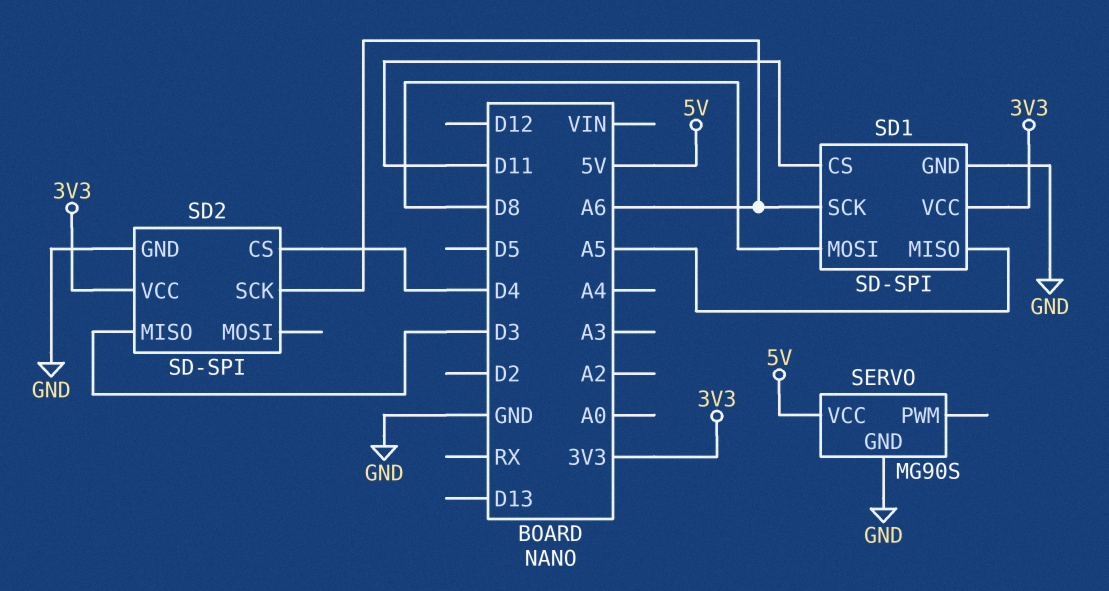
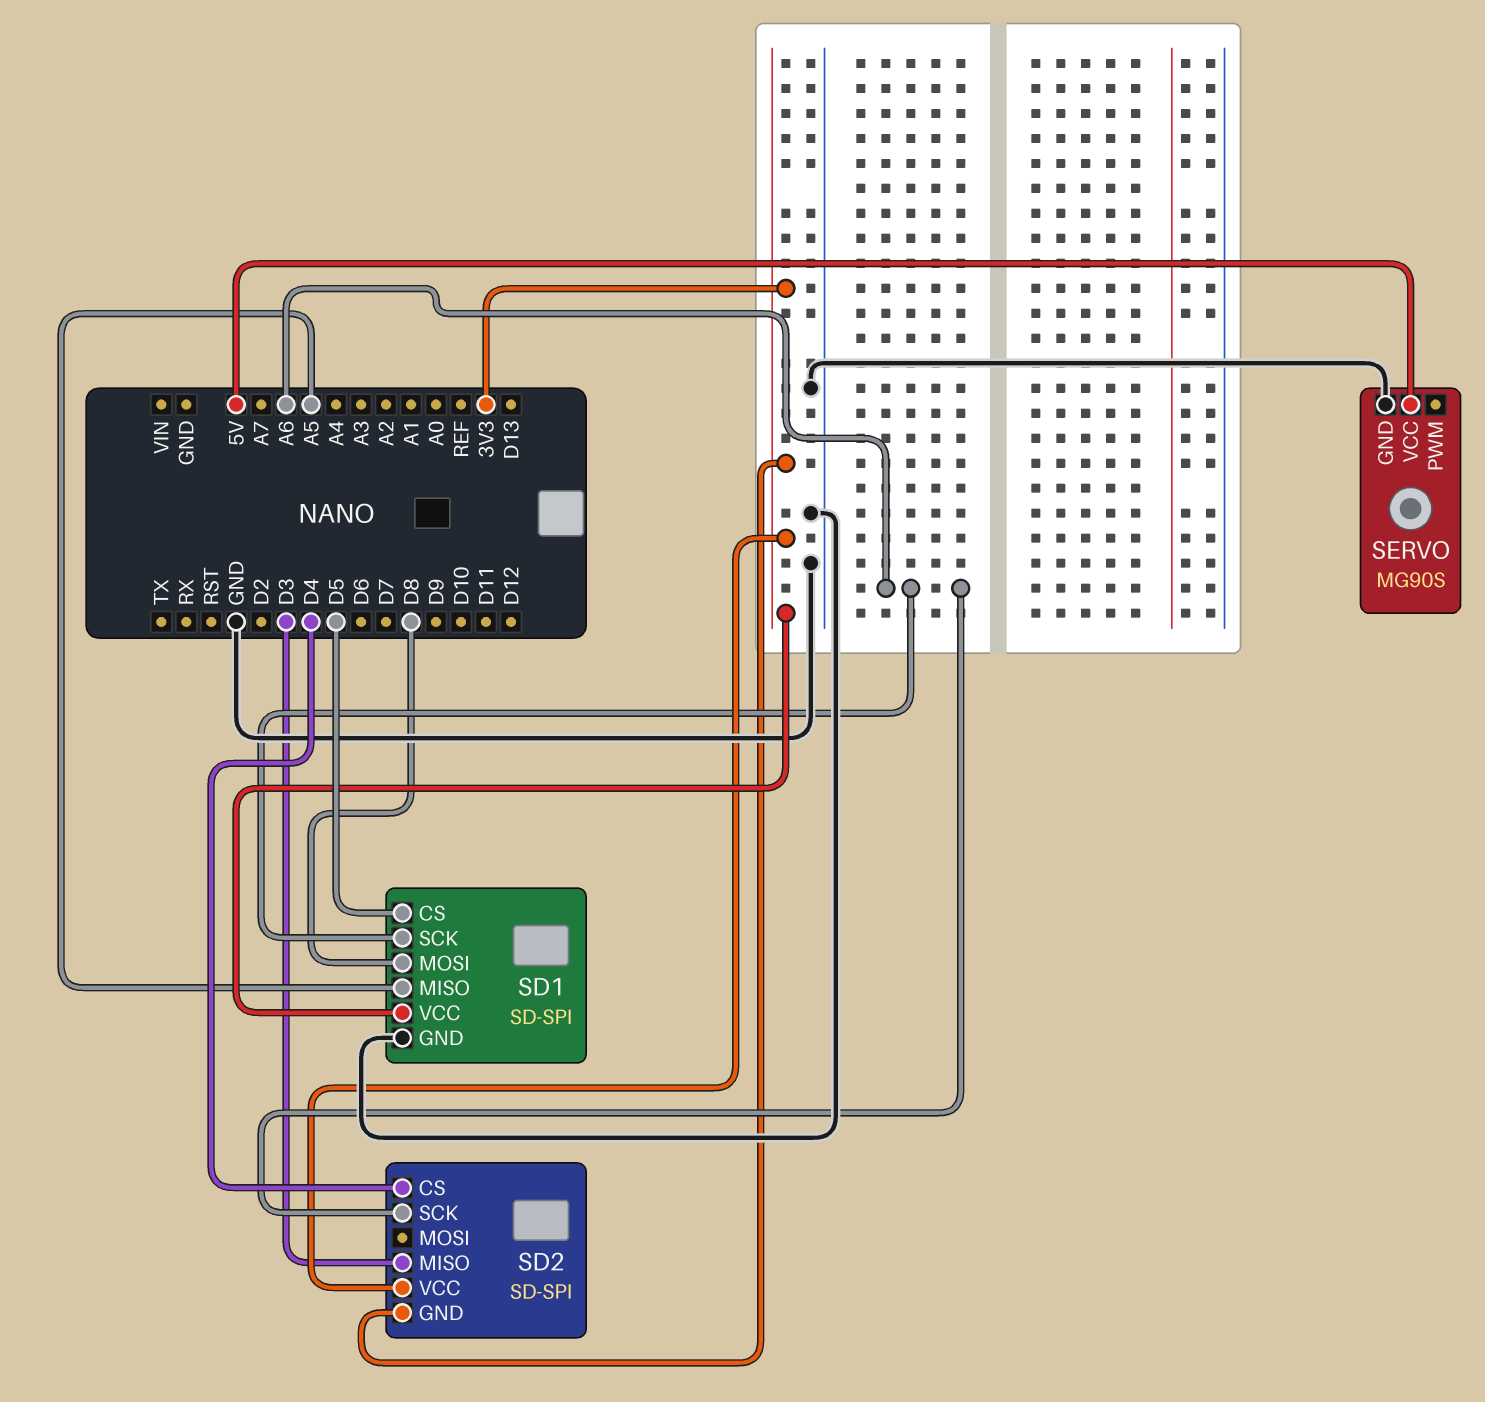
SD1 pin CS: D11 -> D5
SD2 pin GND: GND -> 3V3

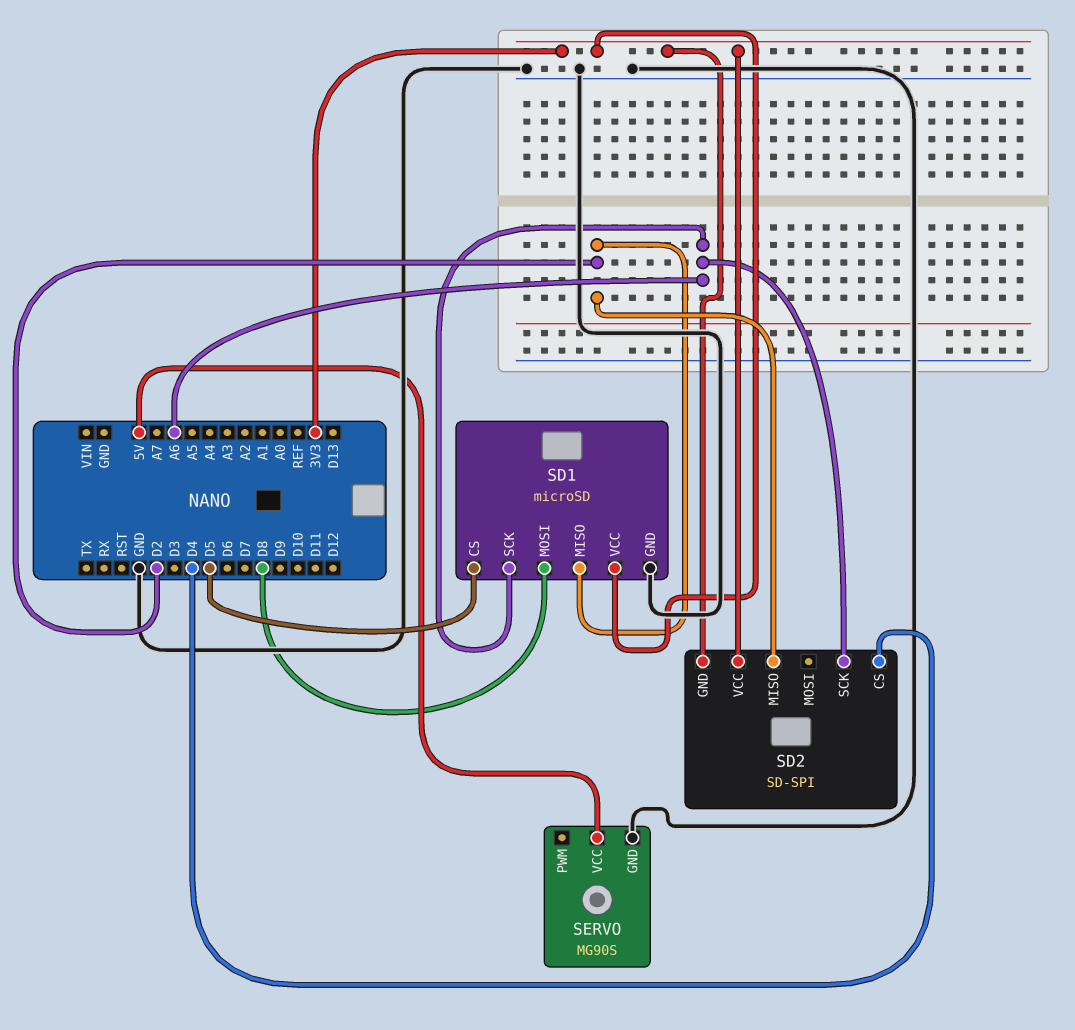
SD1: SD-SPI -> microSD
SD1 pin MISO: A5 -> D2
SD2 pin MISO: D3 -> D2

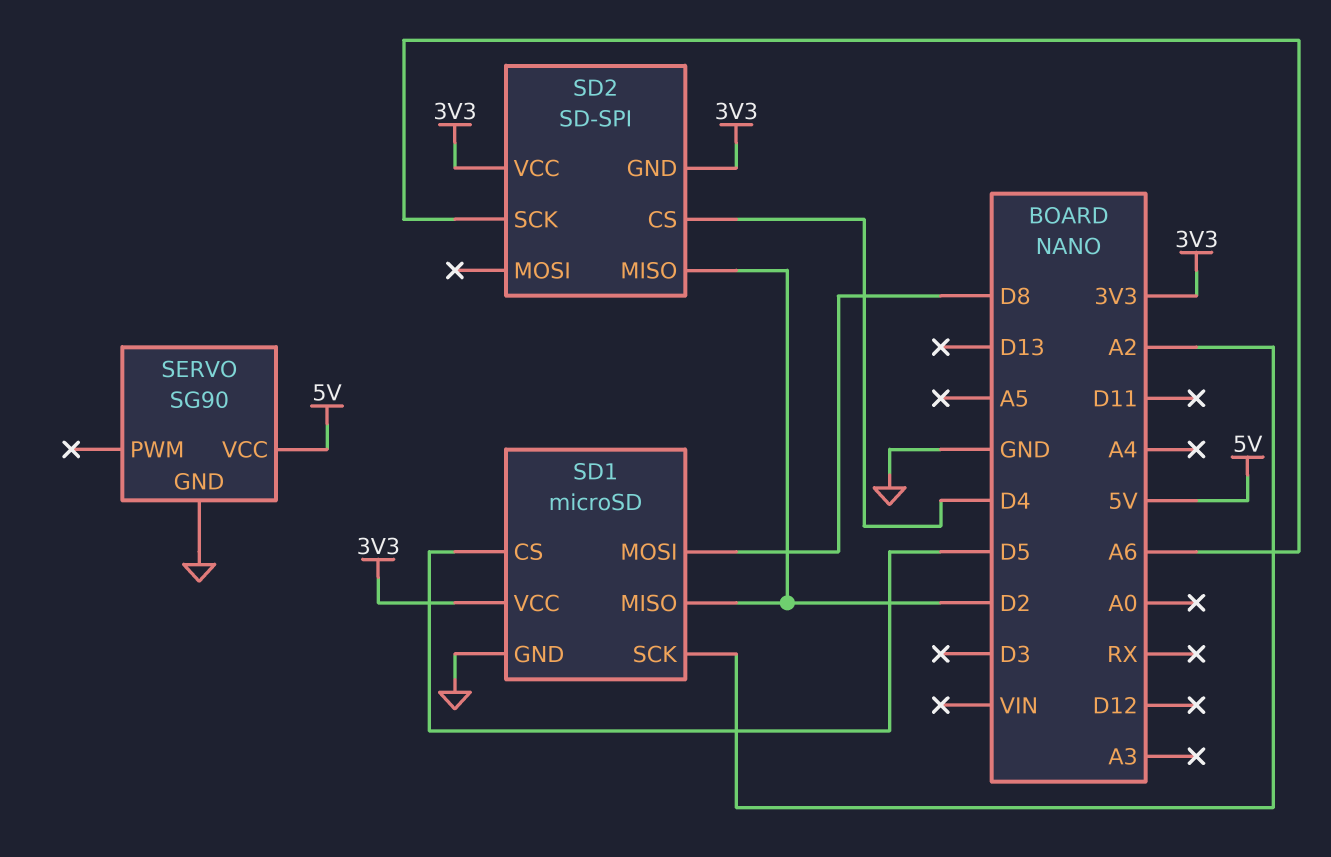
SD1 pin SCK: A6 -> A2
SERVO: MG90S -> SG90

